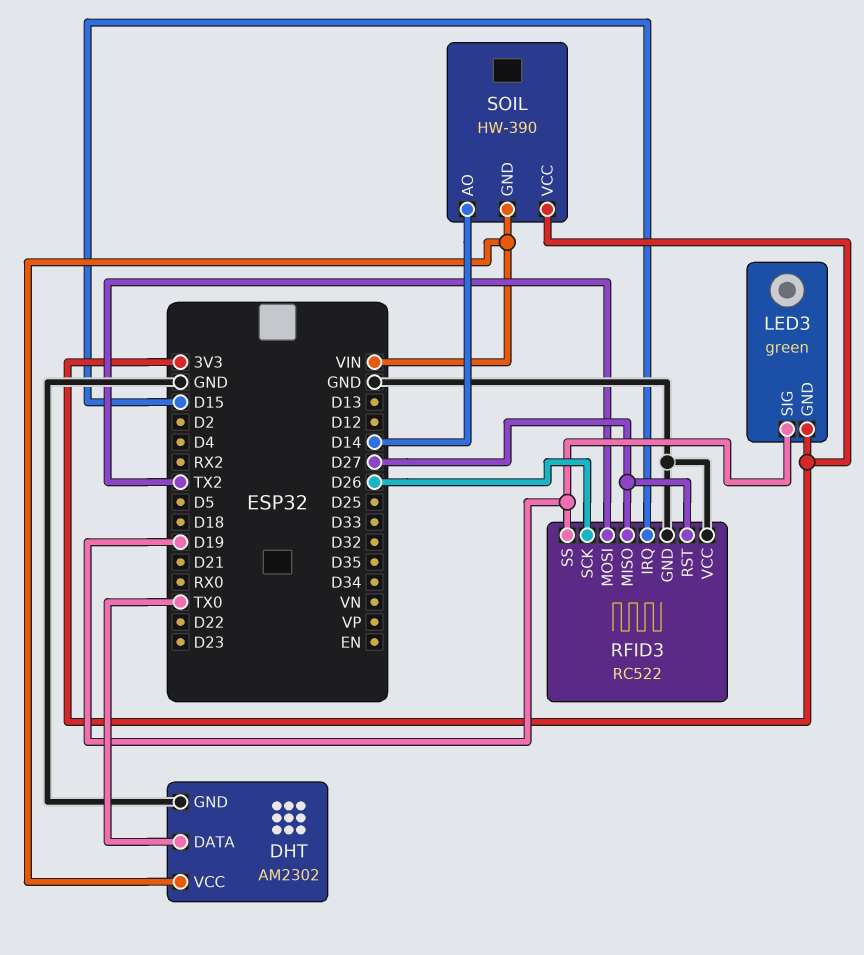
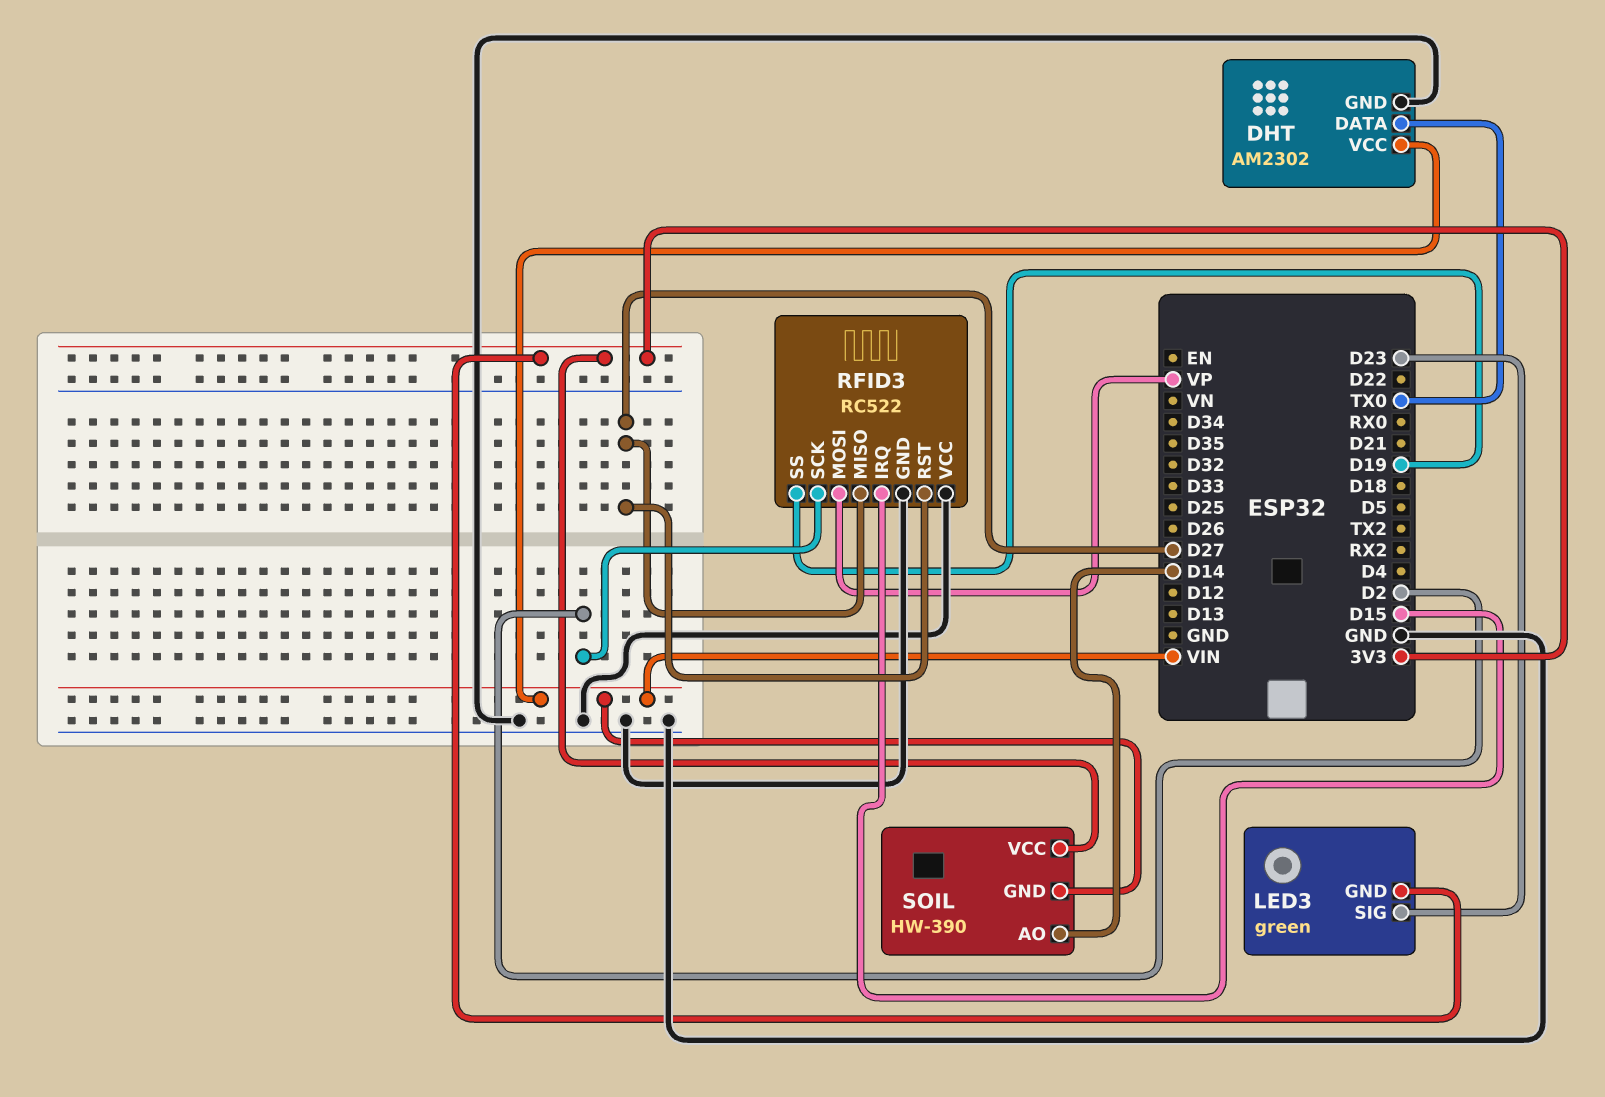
LED3 pin SIG: D19 -> D23
RFID3 pin MOSI: TX2 -> VP
RFID3 pin SCK: D26 -> D2

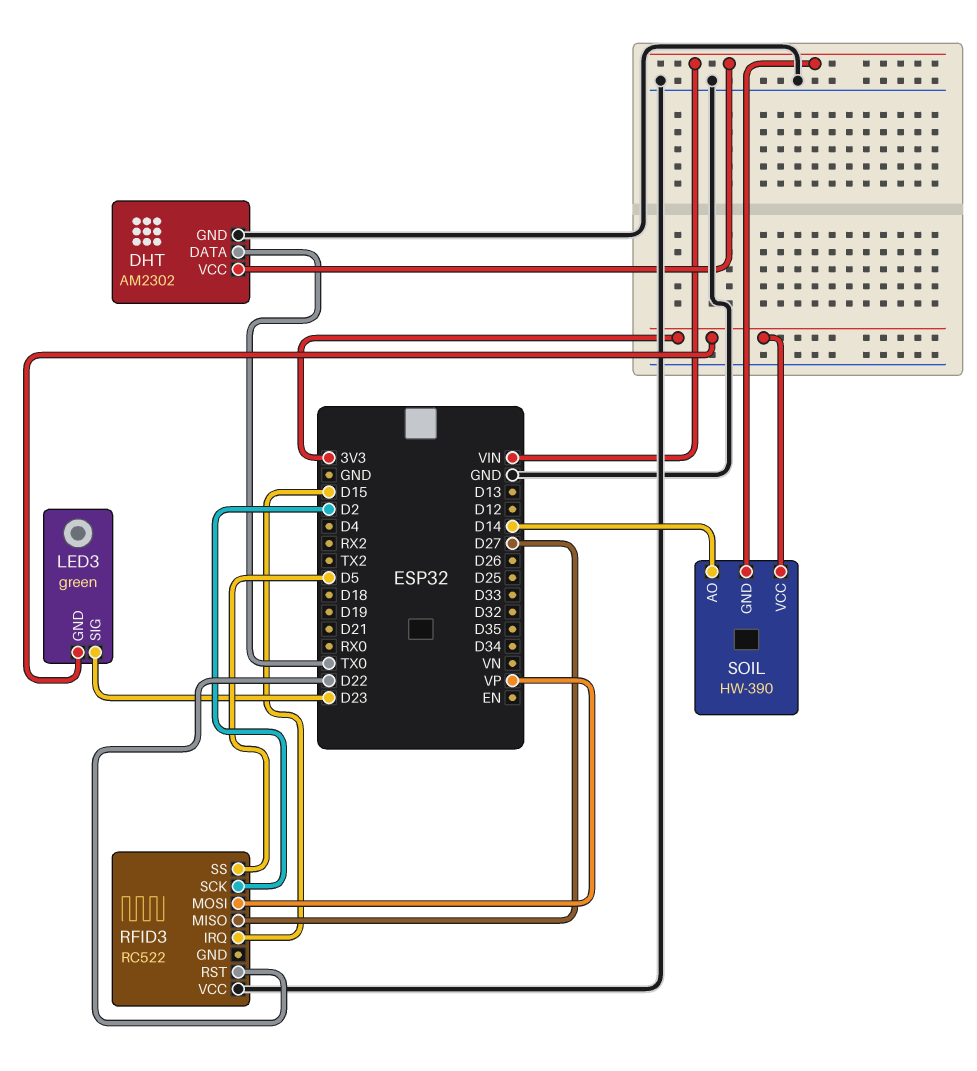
RFID3 pin GND: GND -> none
RFID3 pin RST: D27 -> D22
RFID3 pin SS: D19 -> D5

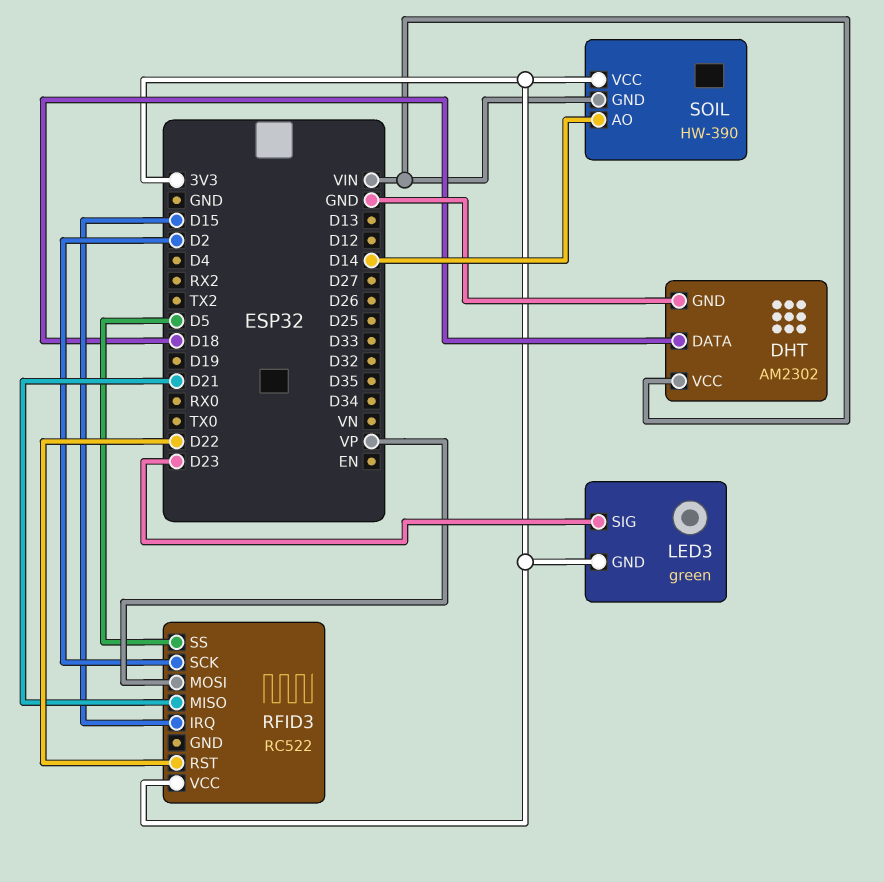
DHT pin DATA: TX0 -> D18
RFID3 pin MISO: D27 -> D21
RFID3 pin VCC: GND -> 3V3

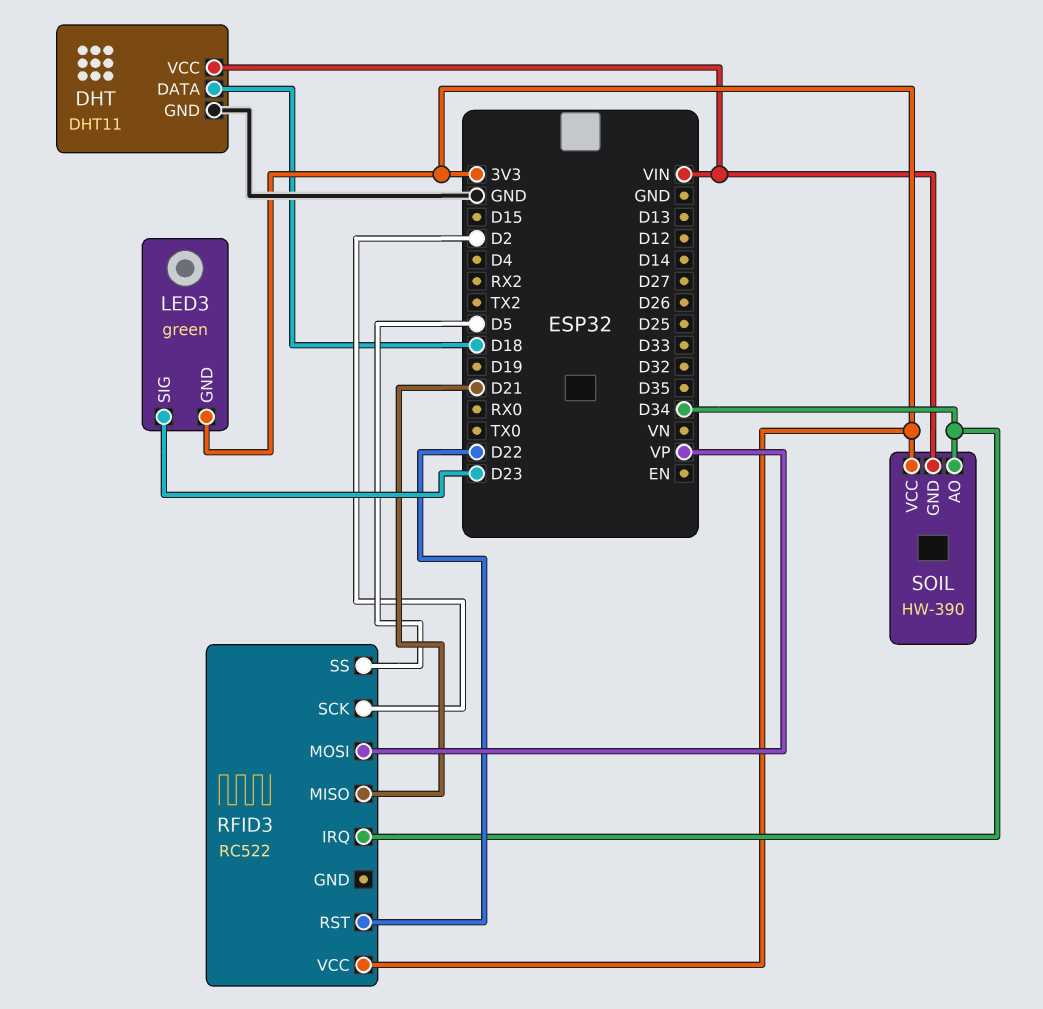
DHT: AM2302 -> DHT11
RFID3 pin IRQ: D15 -> D34
SOIL pin AO: D14 -> D34

